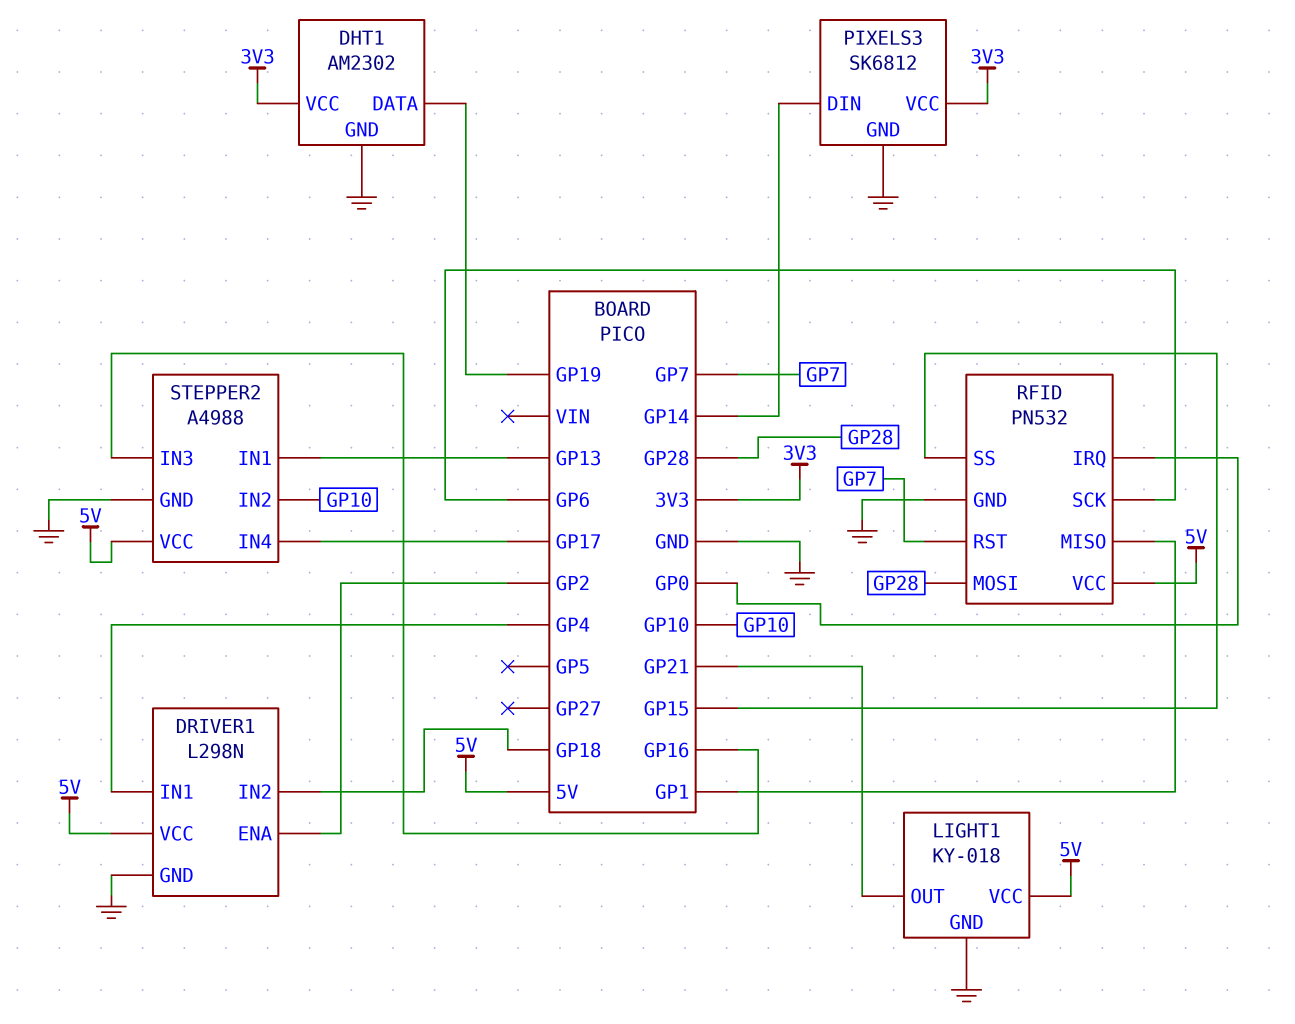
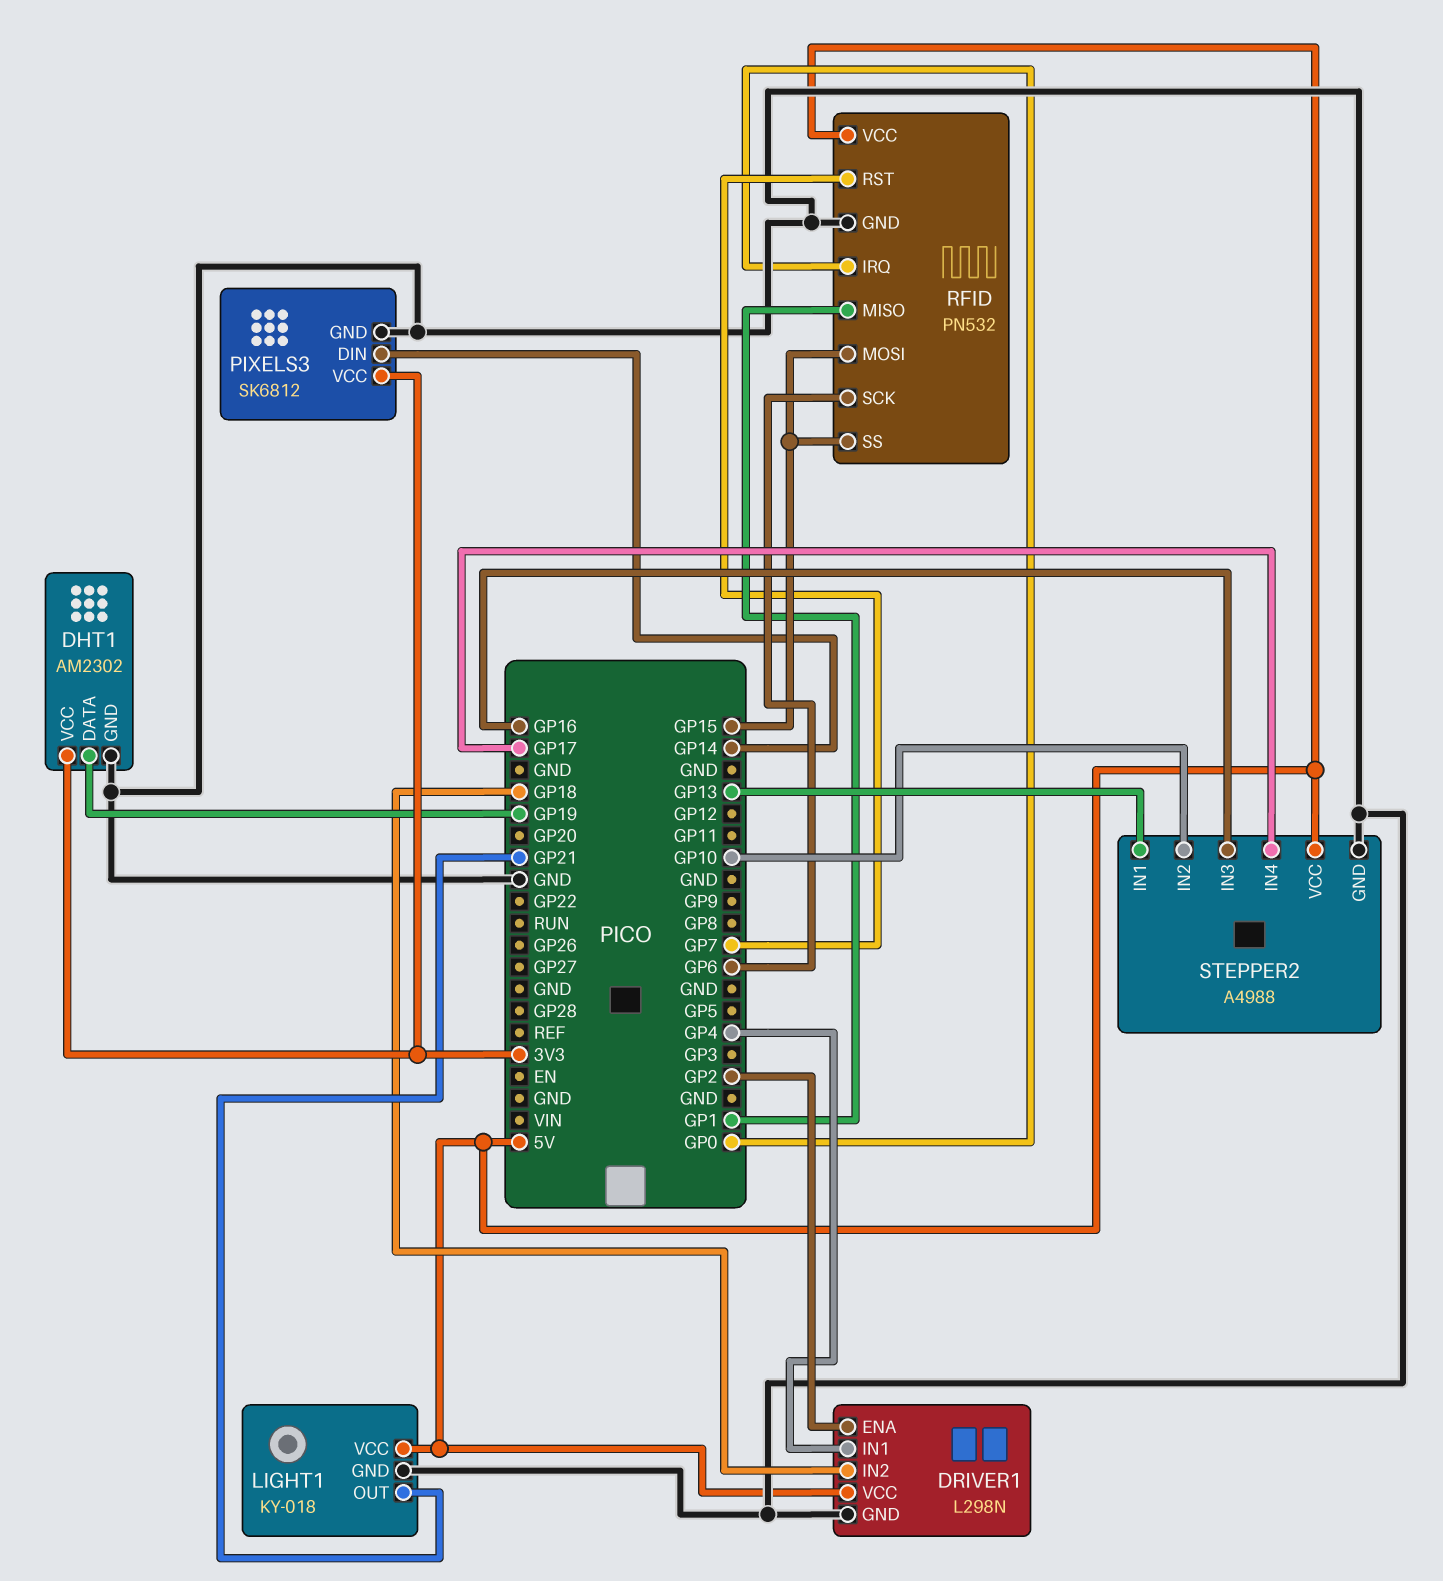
RFID pin MOSI: GP28 -> GP15

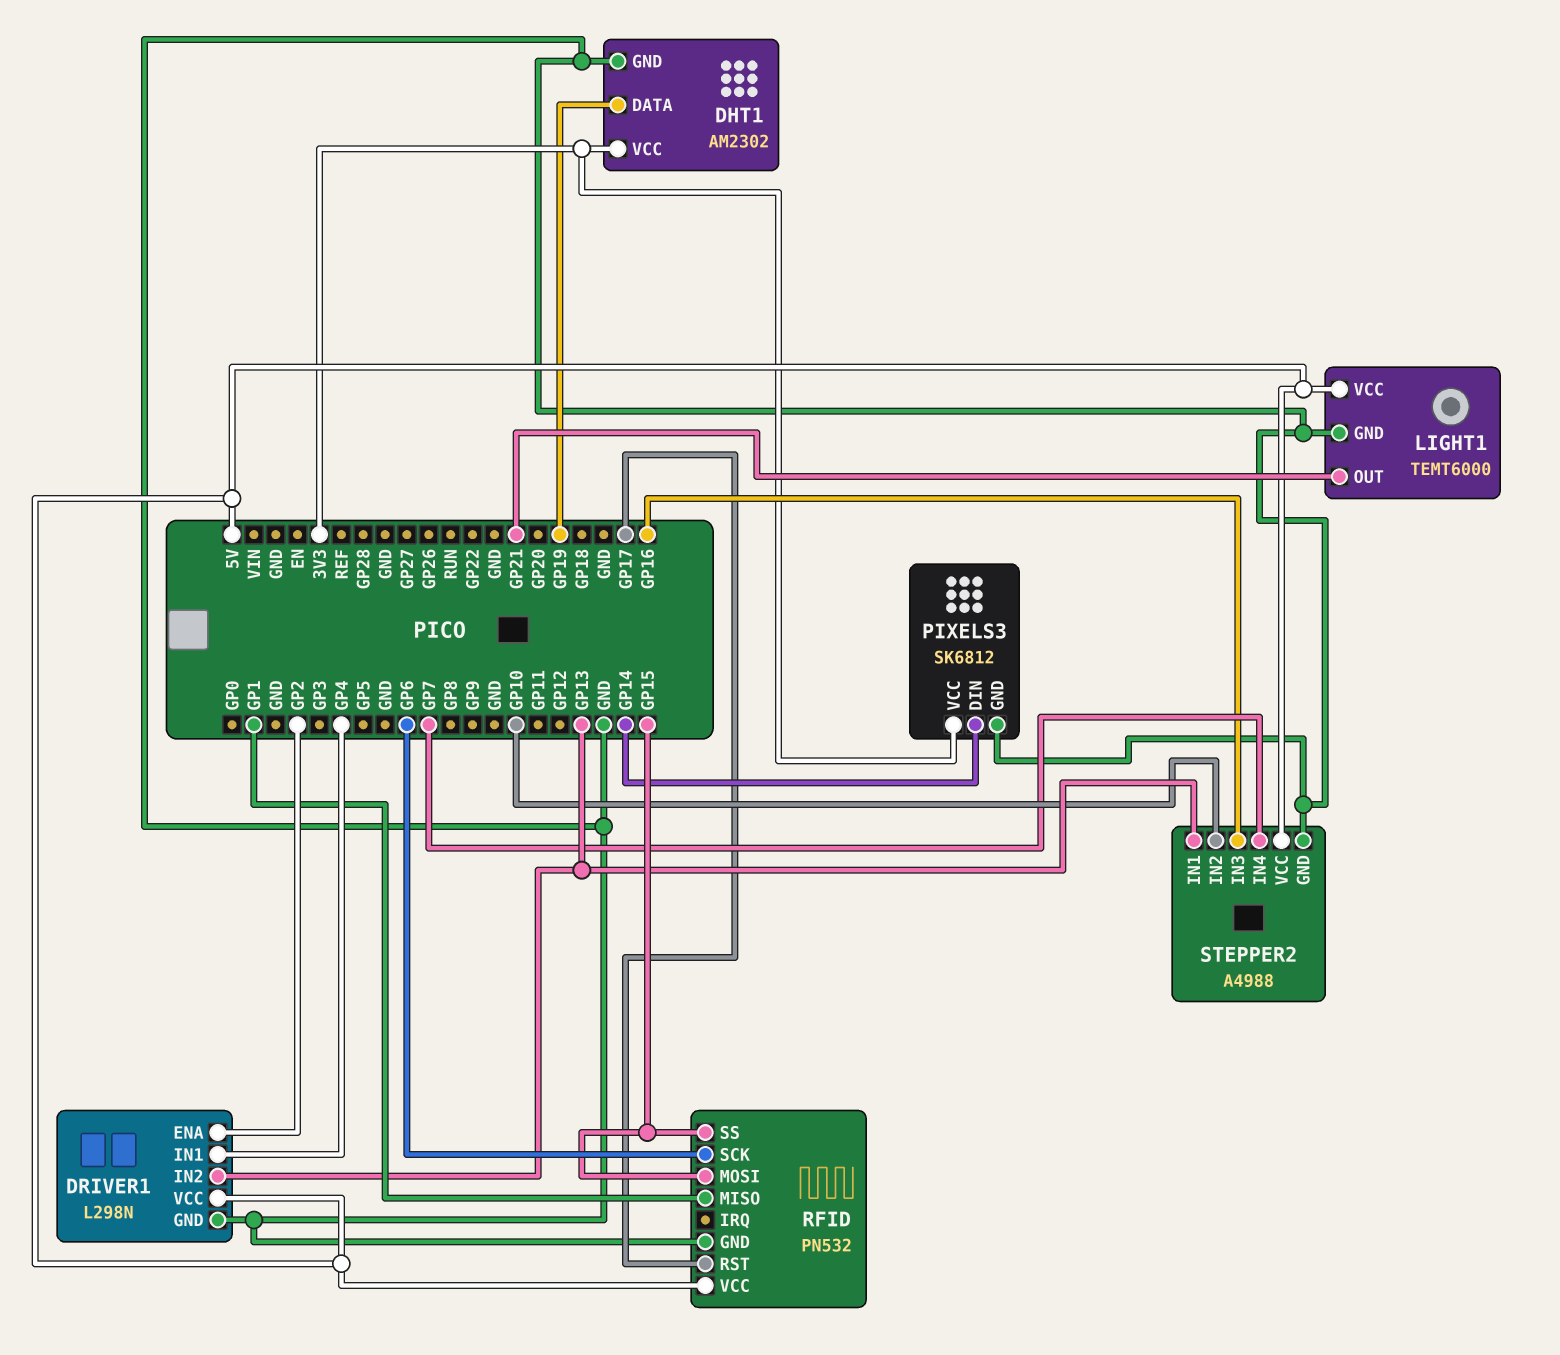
DRIVER1 pin IN2: GP18 -> GP13
LIGHT1: KY-018 -> TEMT6000
RFID pin IRQ: GP0 -> none
RFID pin RST: GP7 -> GP17
STEPPER2 pin IN4: GP17 -> GP7

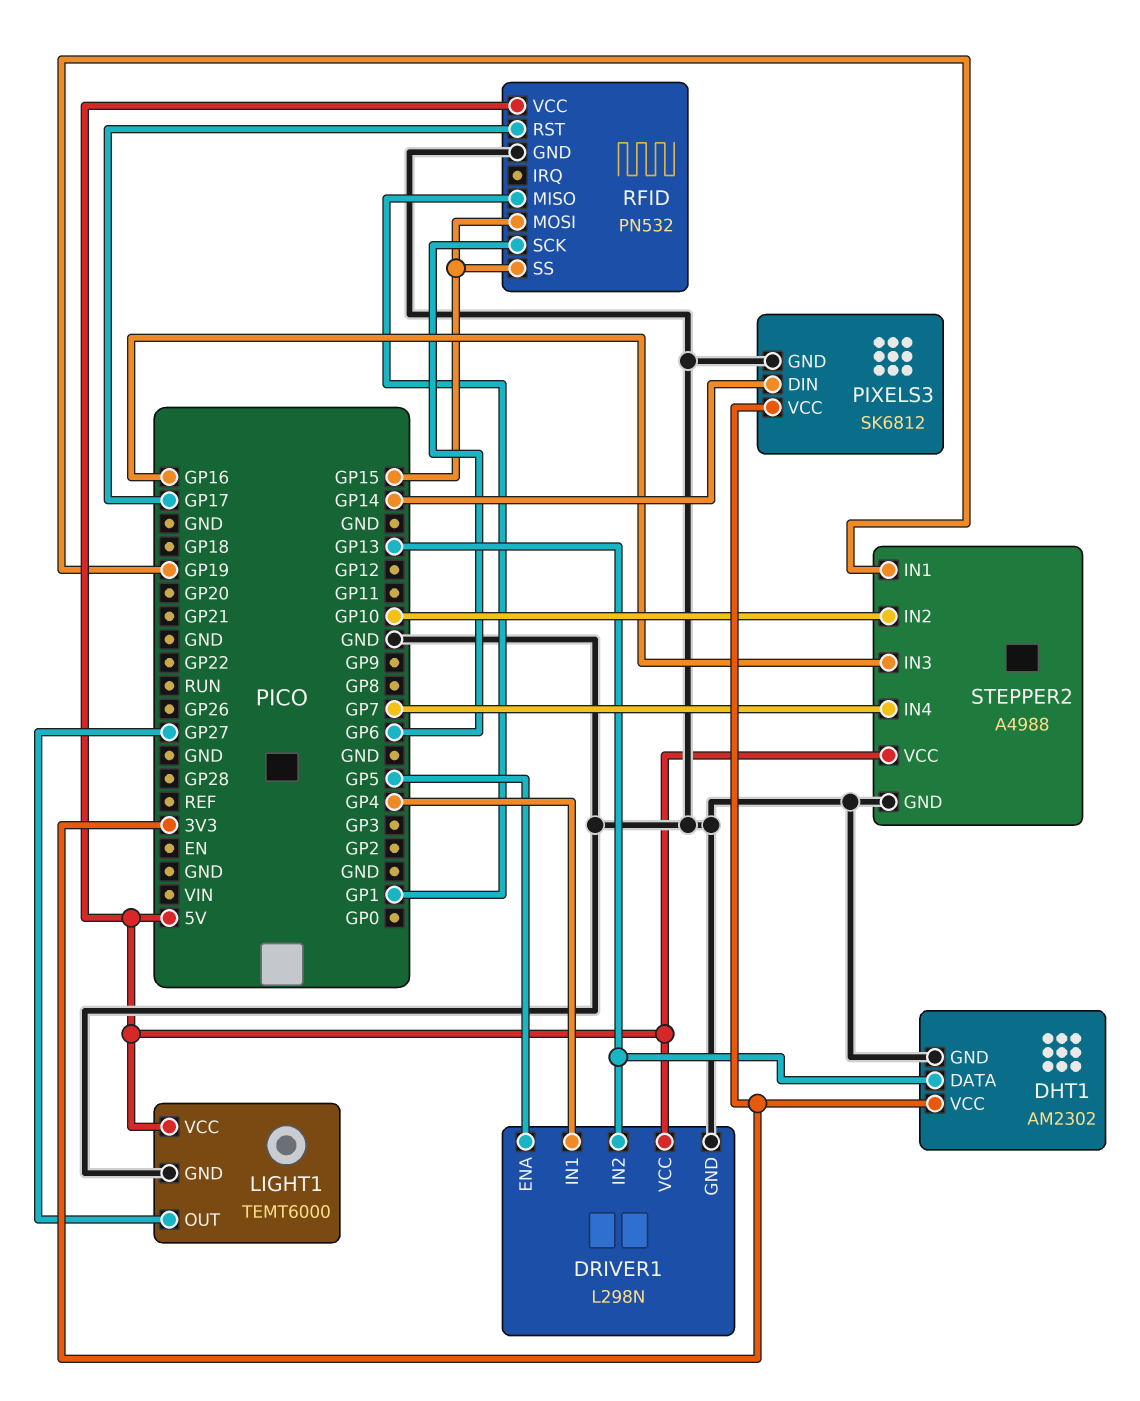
DHT1 pin DATA: GP19 -> GP13
DRIVER1 pin ENA: GP2 -> GP5
LIGHT1 pin OUT: GP21 -> GP27
STEPPER2 pin IN1: GP13 -> GP19

